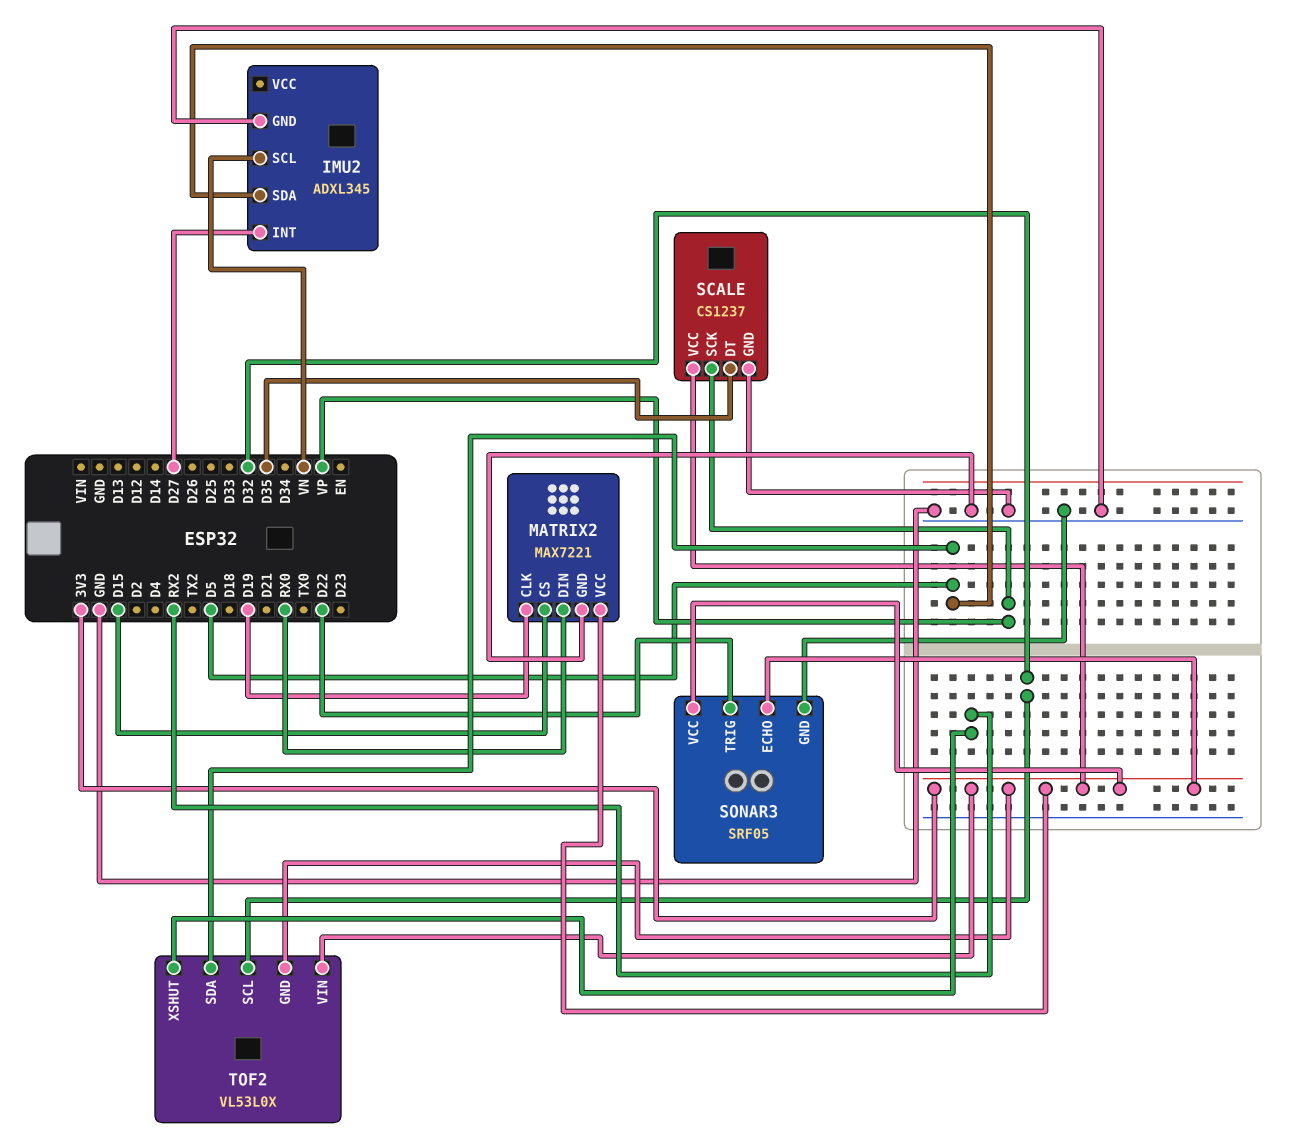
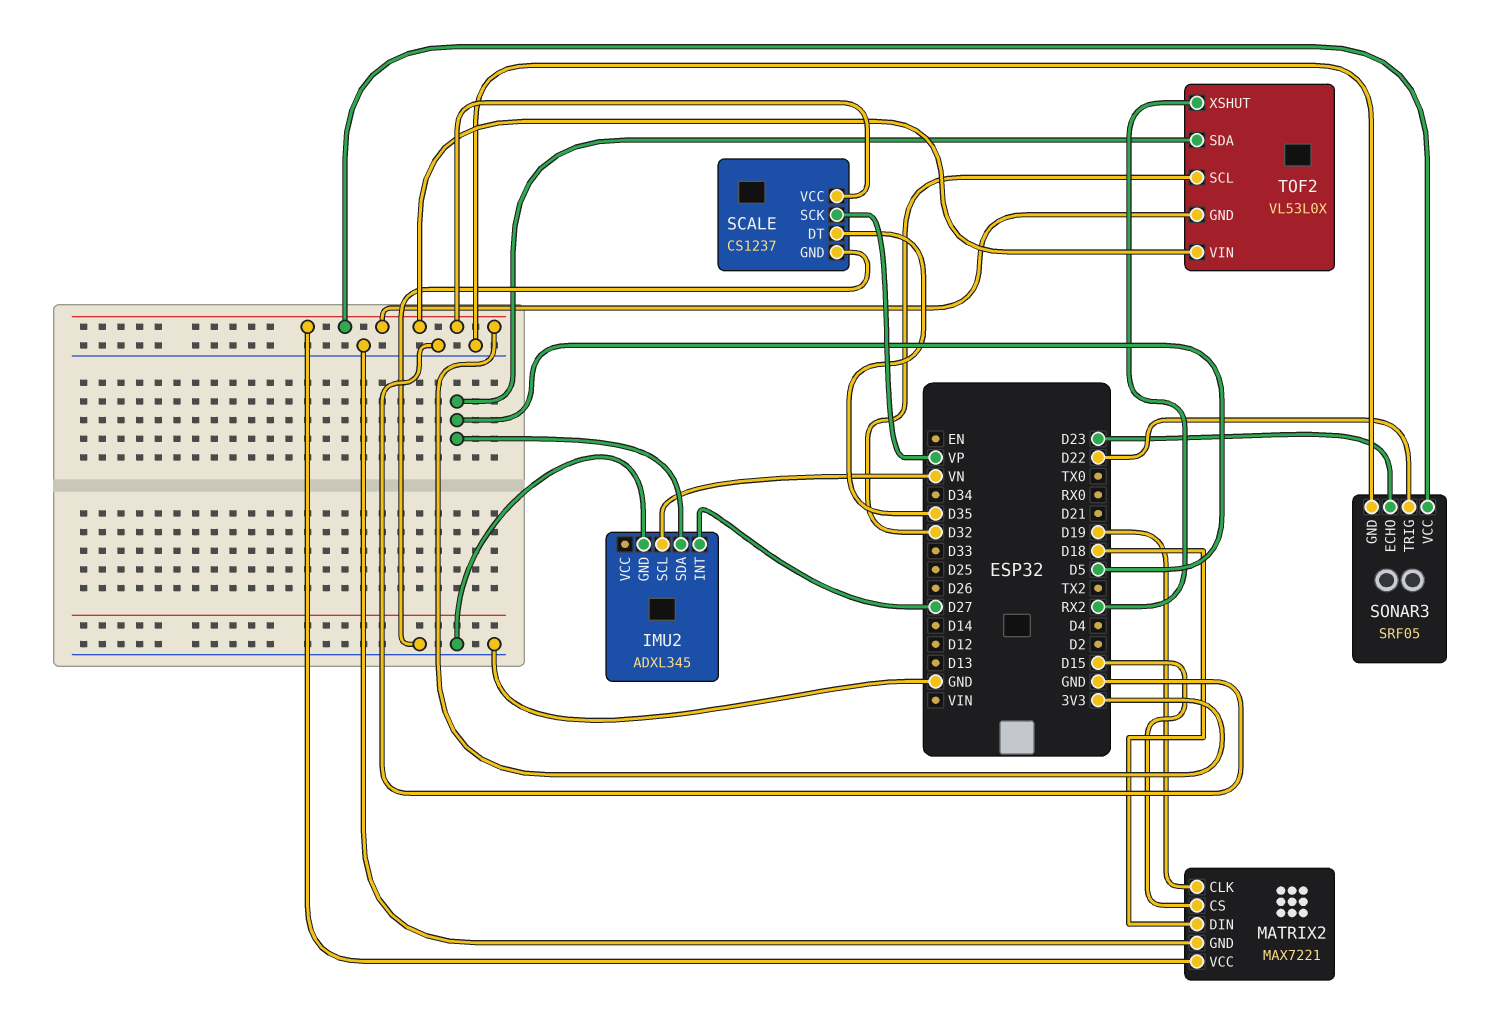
MATRIX2 pin DIN: RX0 -> D18
SONAR3 pin ECHO: 3V3 -> D23

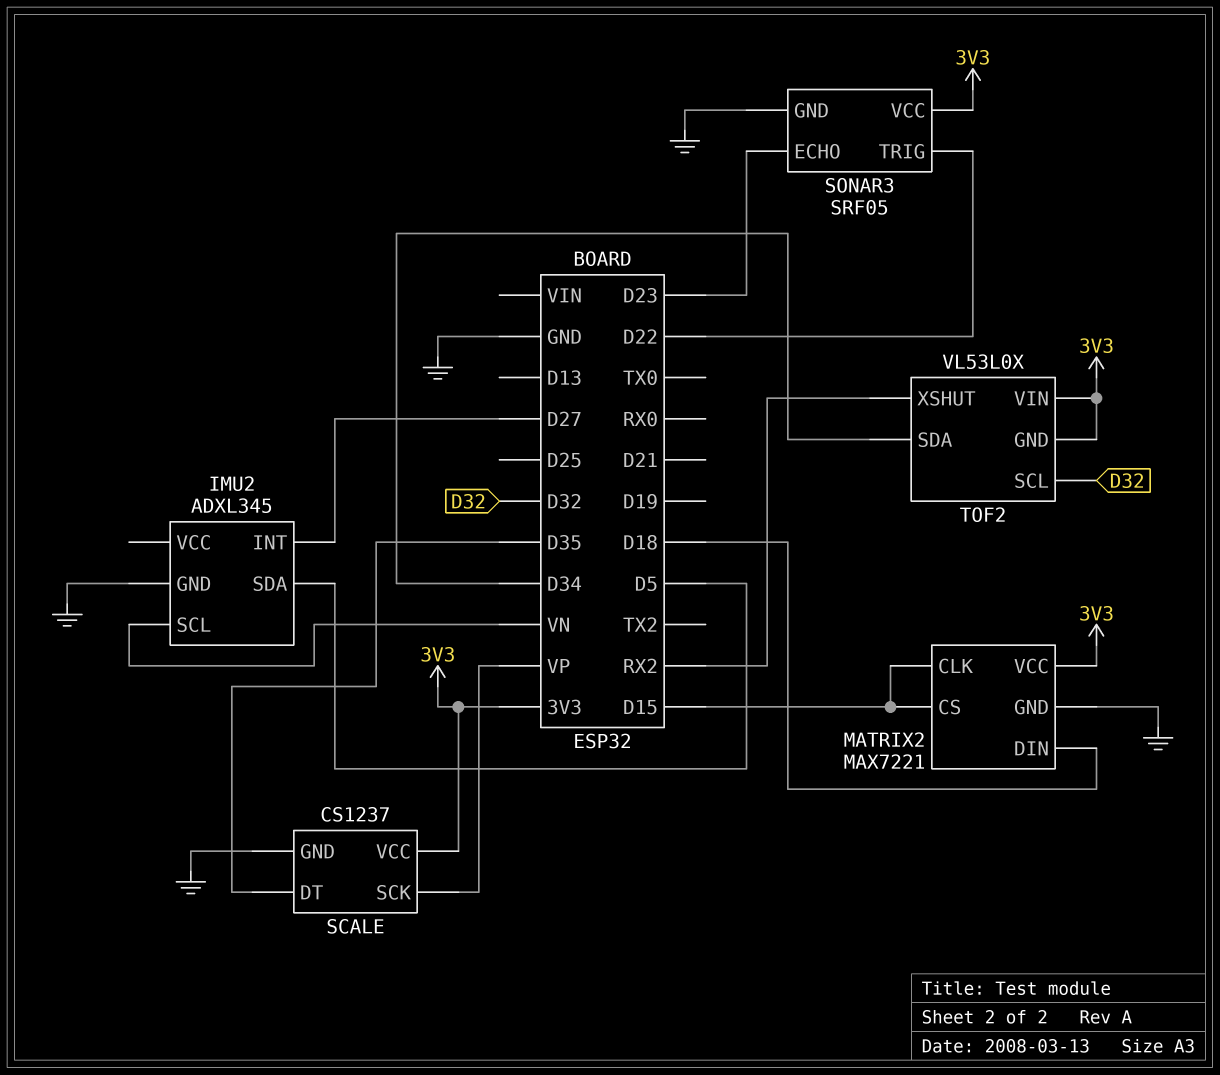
MATRIX2 pin CLK: D19 -> D15
TOF2 pin SDA: D5 -> D34

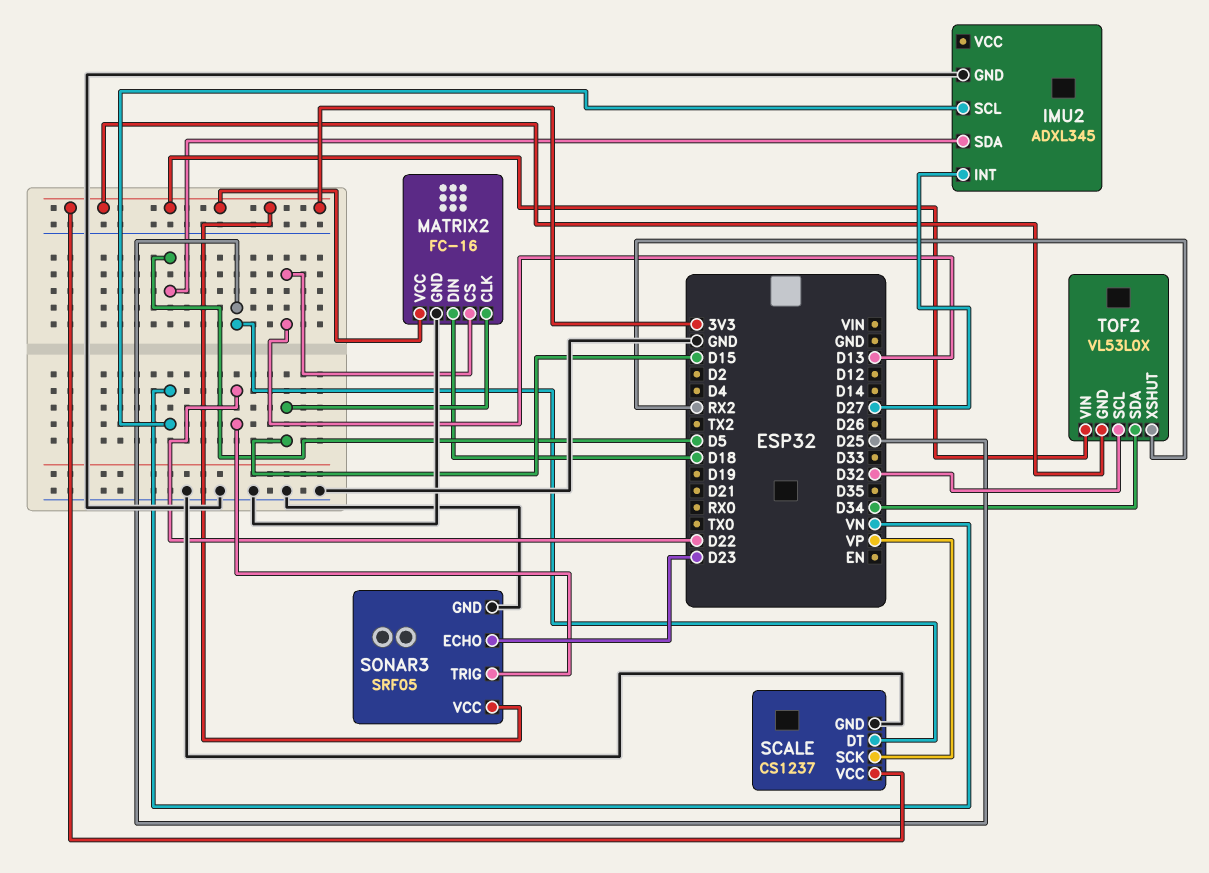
MATRIX2: MAX7221 -> FC-16
MATRIX2 pin CS: D15 -> D13
SCALE pin DT: D35 -> D25

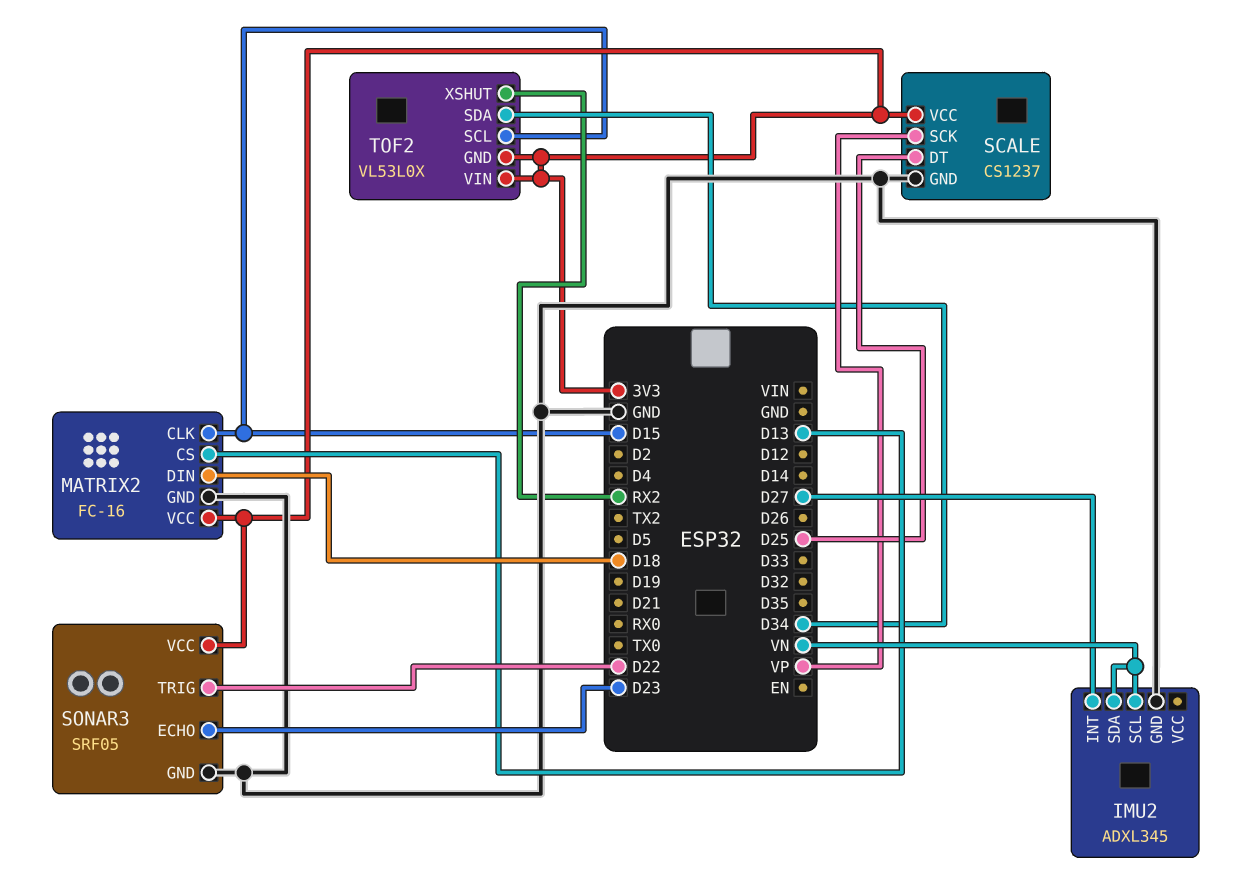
IMU2 pin SDA: D5 -> VN
TOF2 pin SCL: D32 -> D15

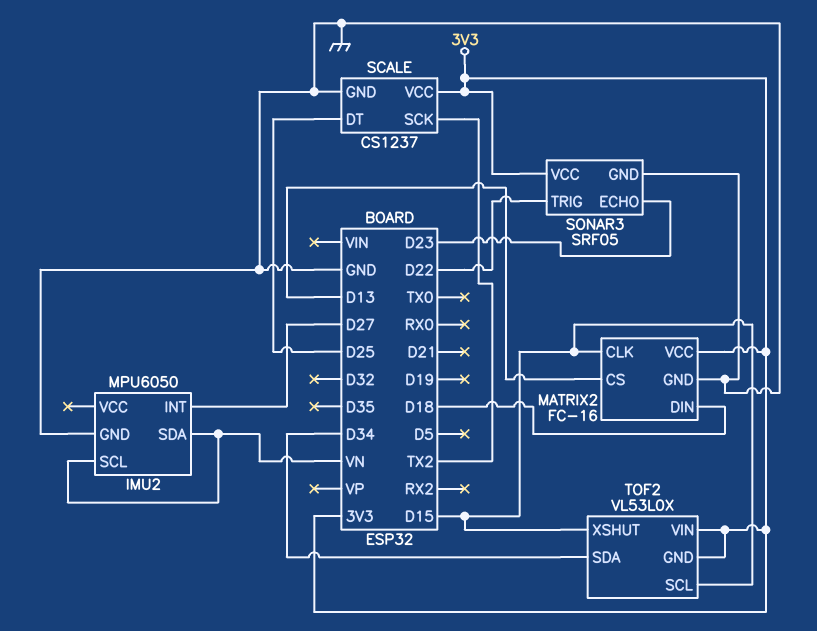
IMU2: ADXL345 -> MPU6050
SCALE pin SCK: VP -> TX2
TOF2 pin XSHUT: RX2 -> D15

